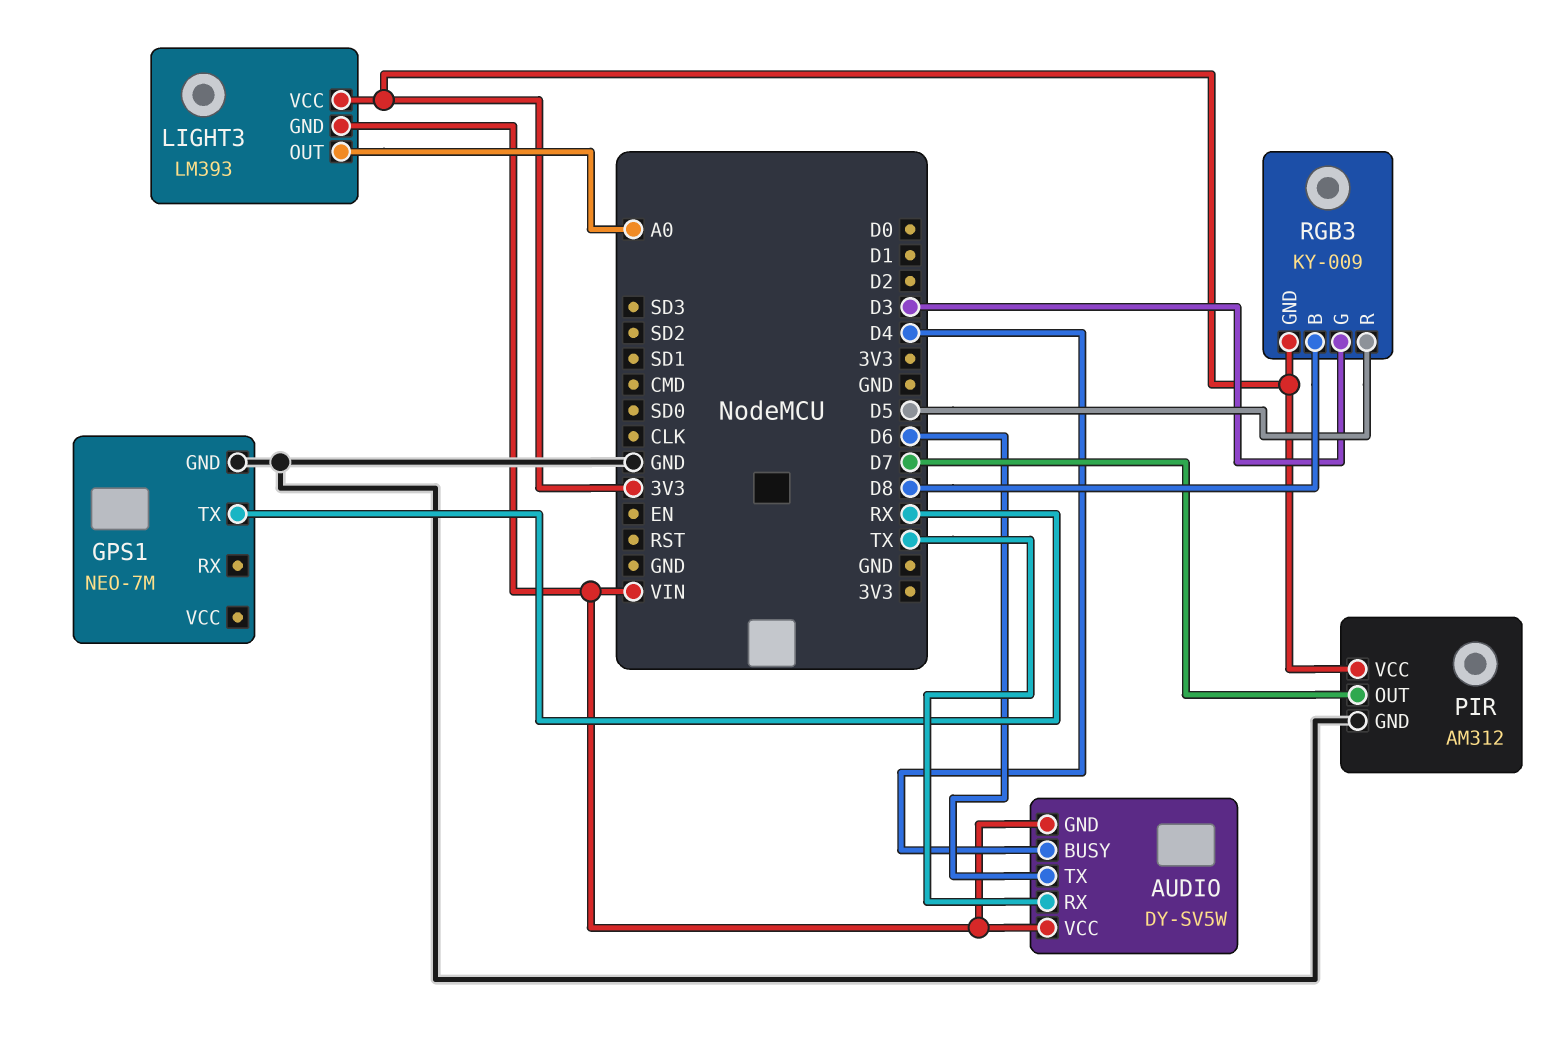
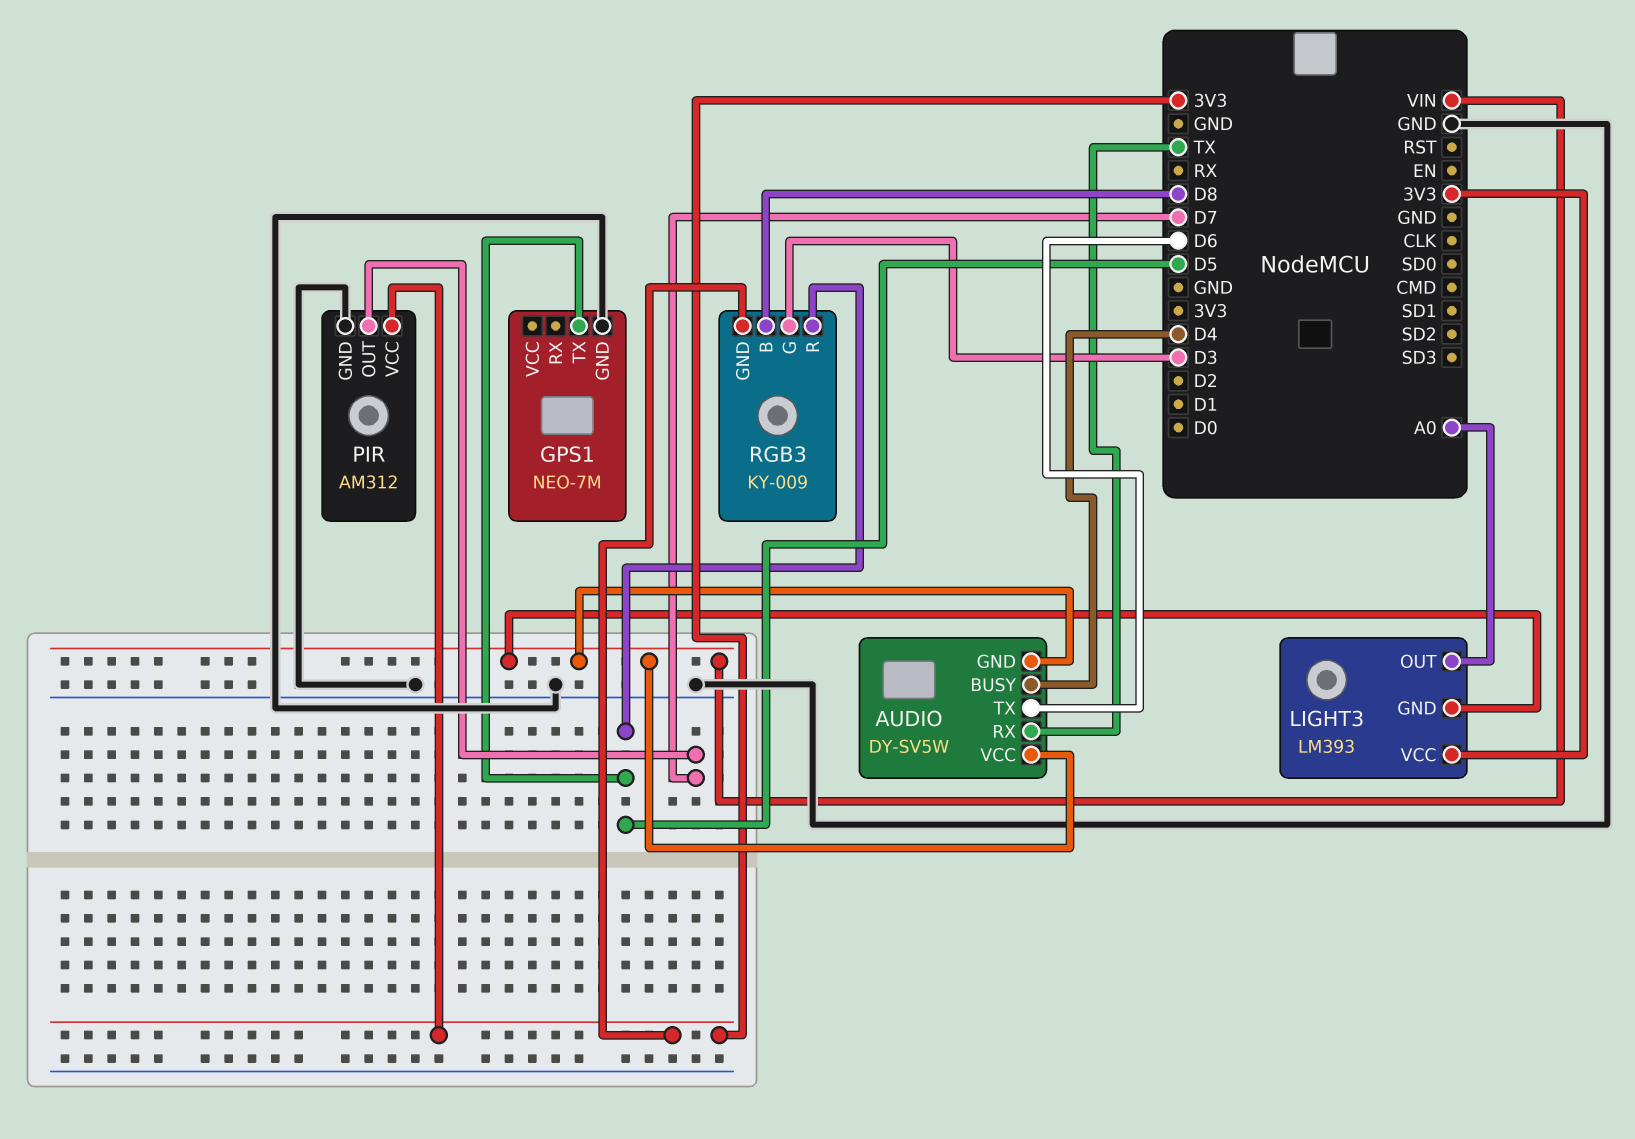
GPS1 pin TX: RX -> D5

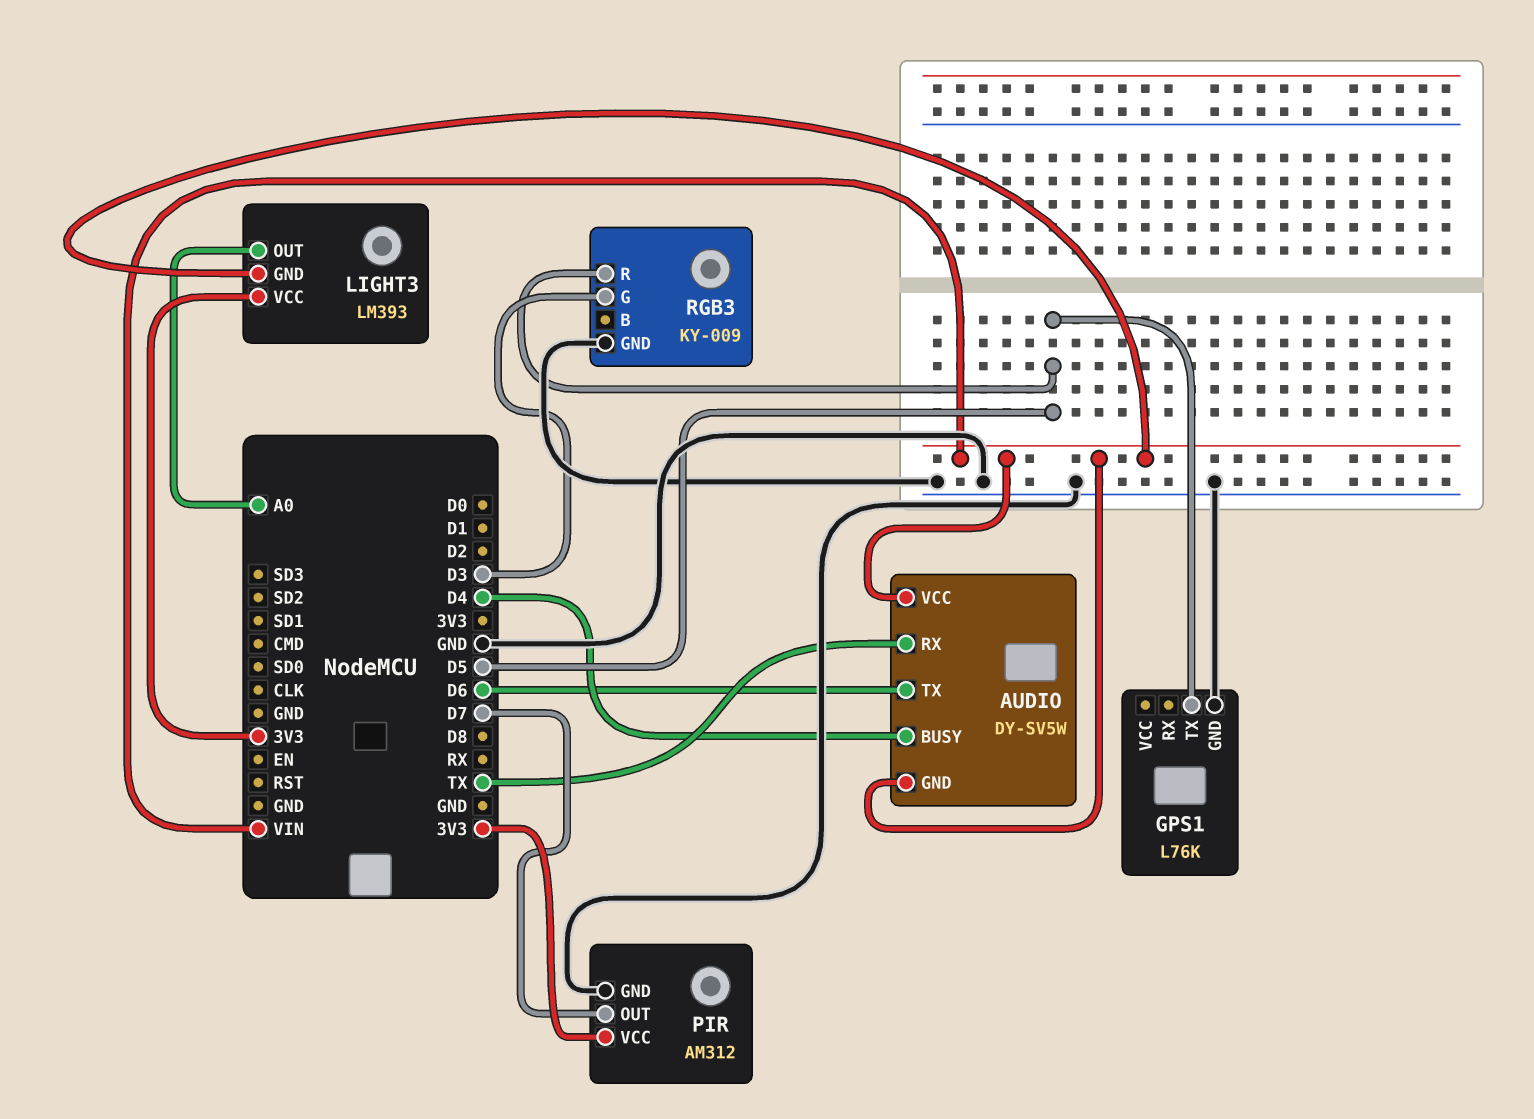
GPS1: NEO-7M -> L76K
RGB3 pin B: D8 -> none
RGB3 pin GND: 3V3 -> GND

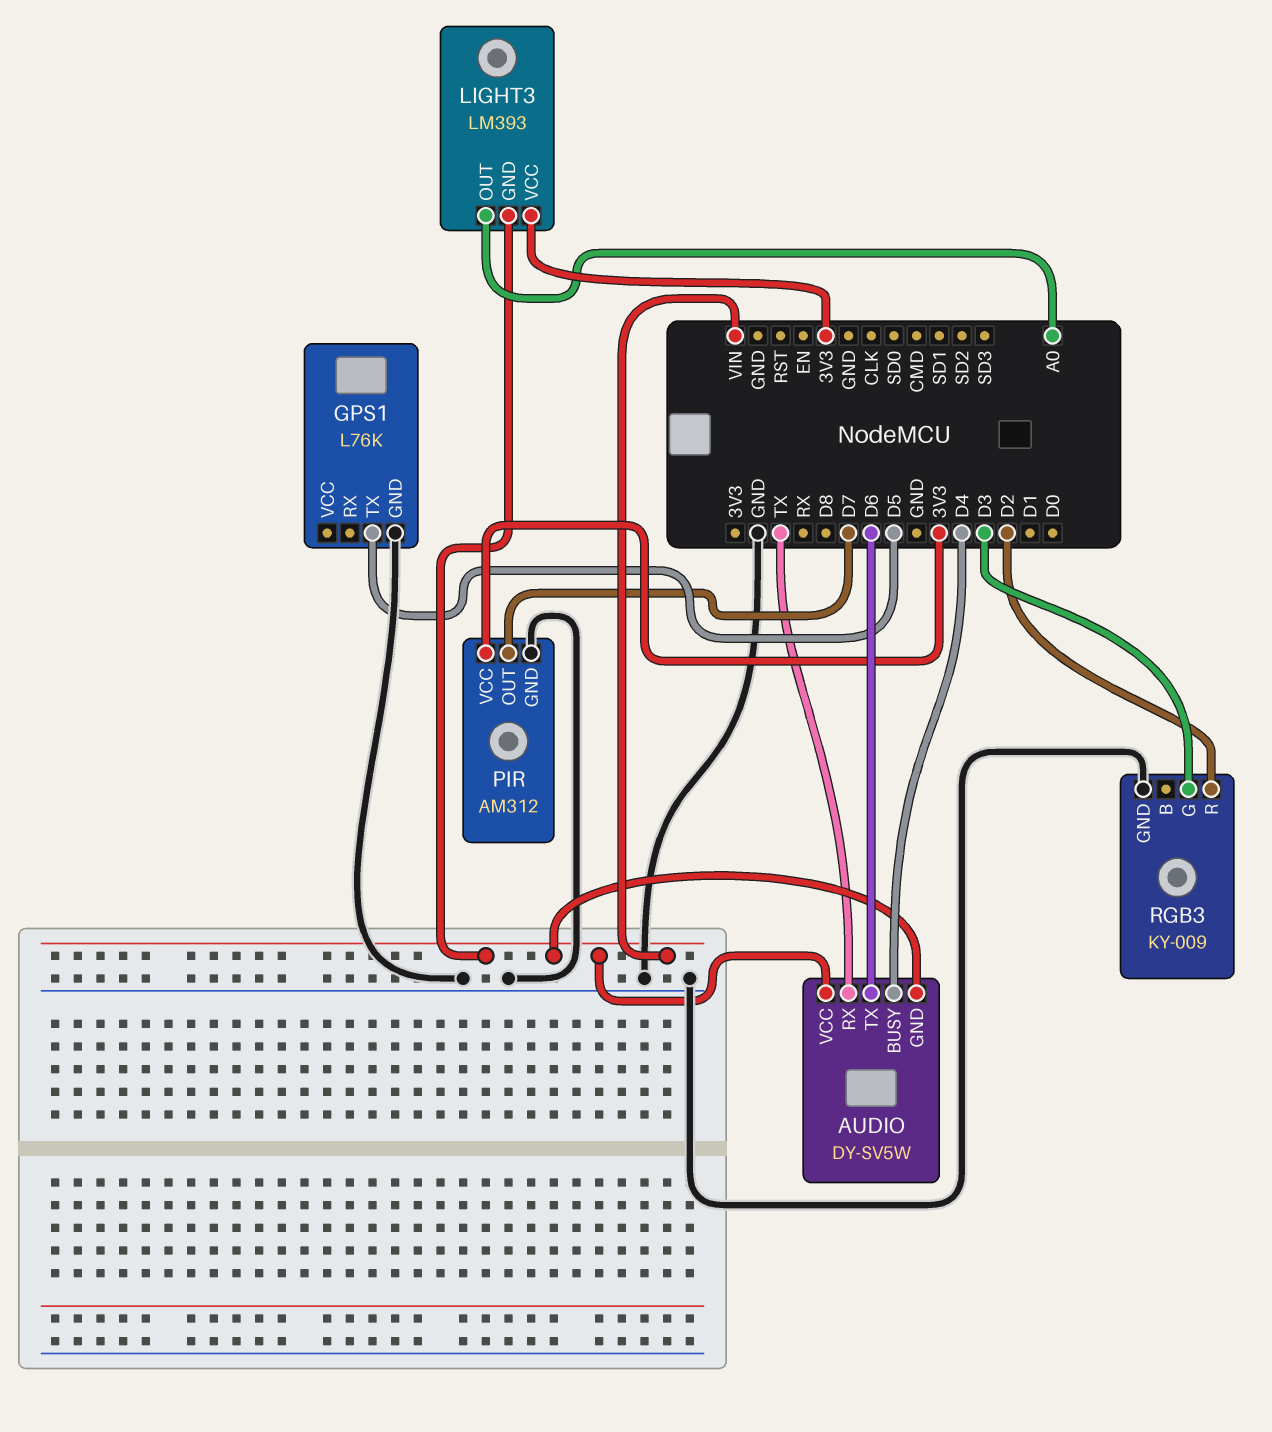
RGB3 pin R: D5 -> D2

